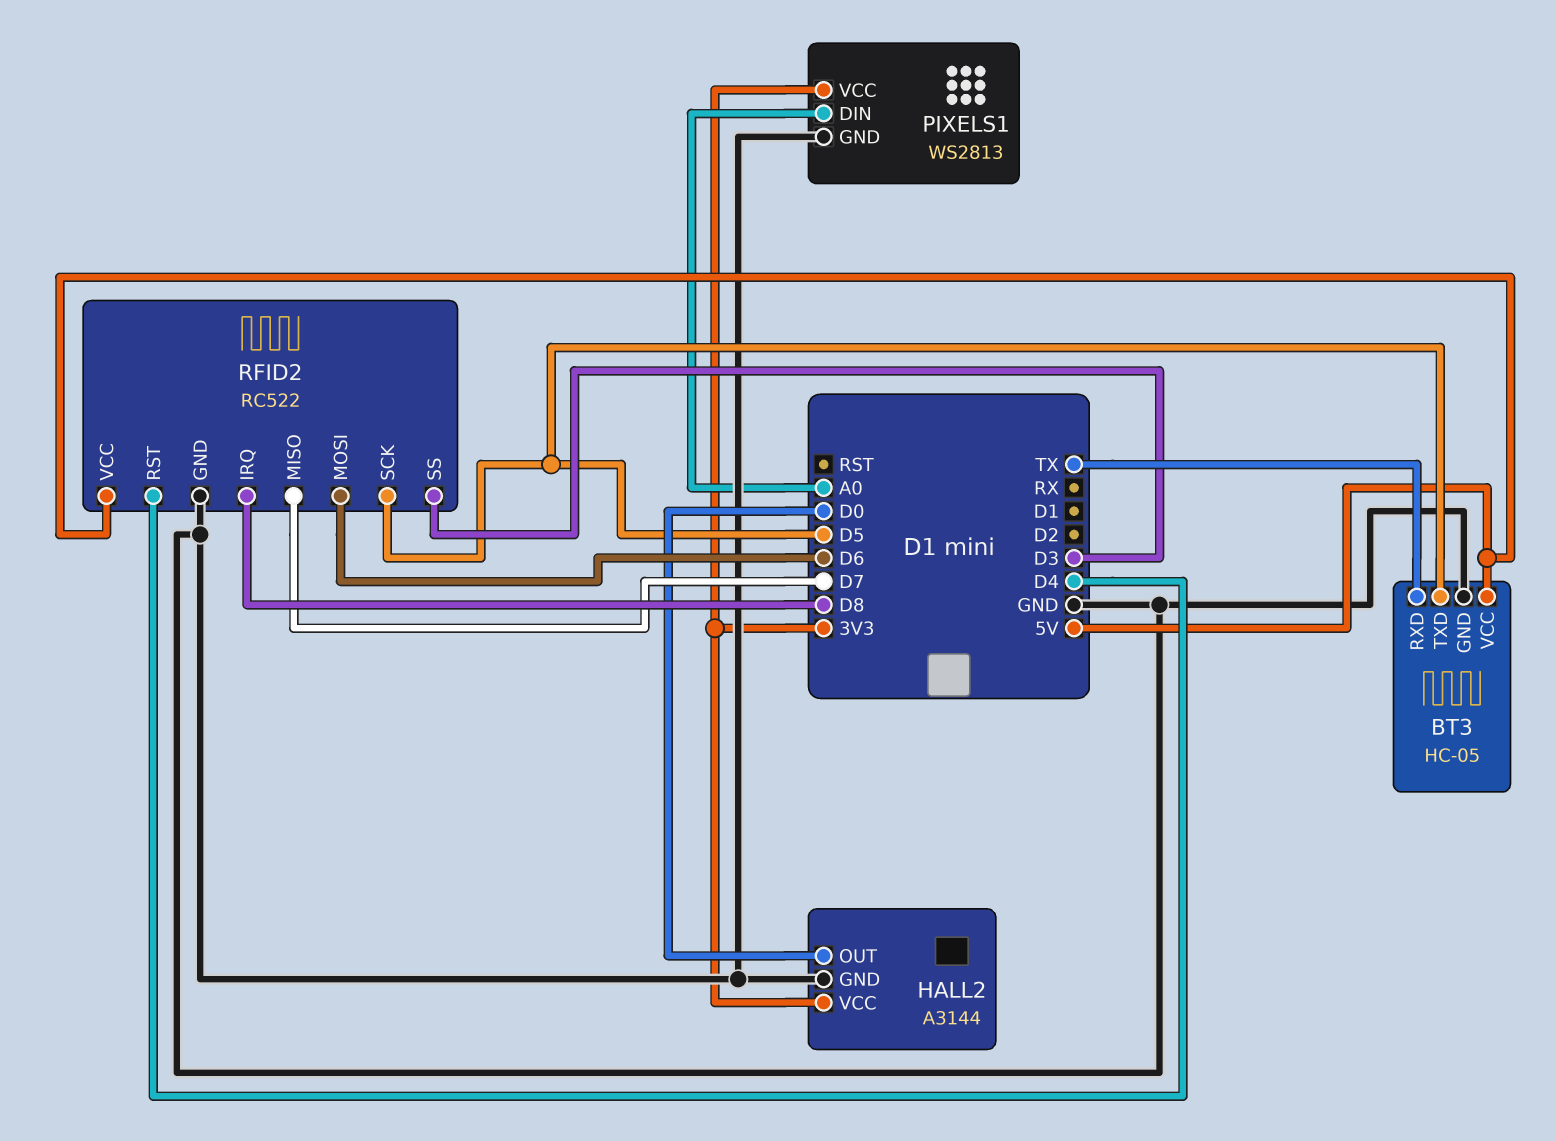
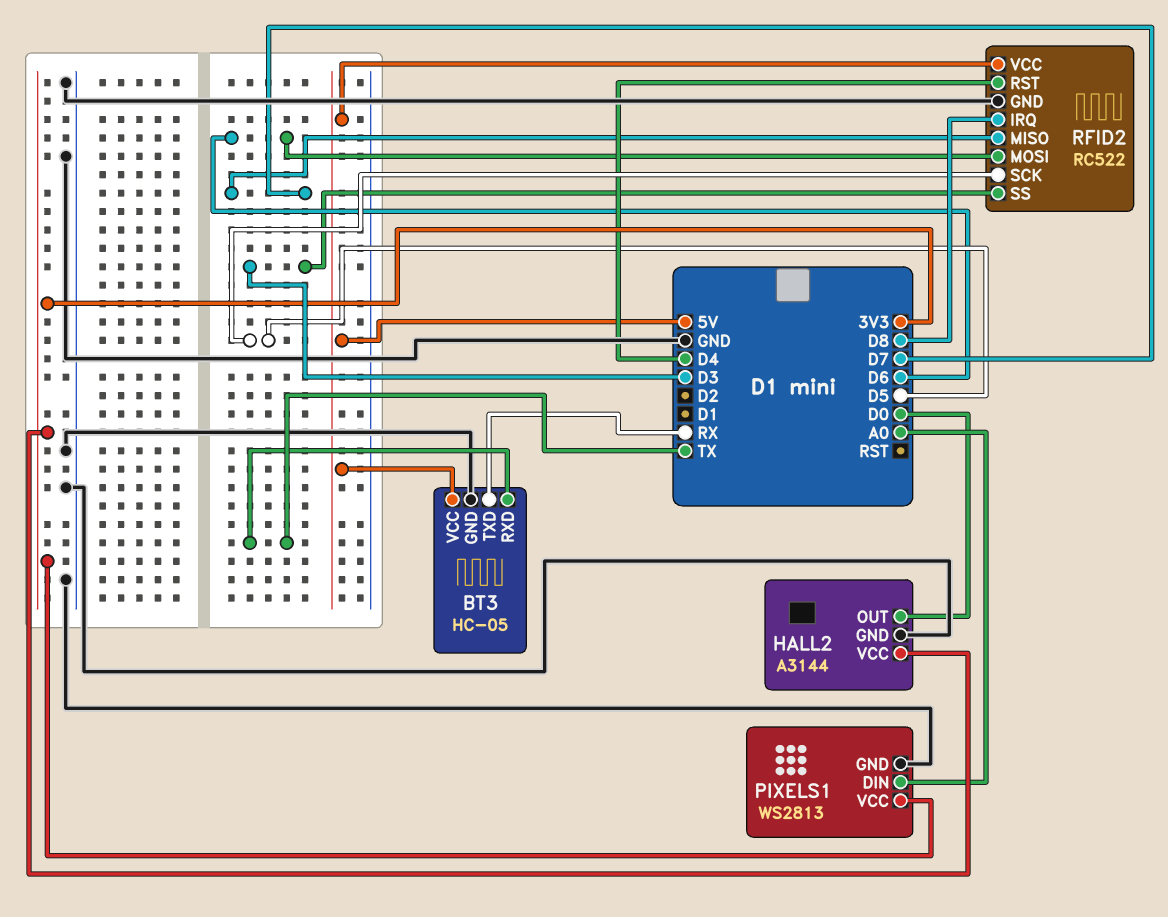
BT3 pin TXD: D5 -> RX

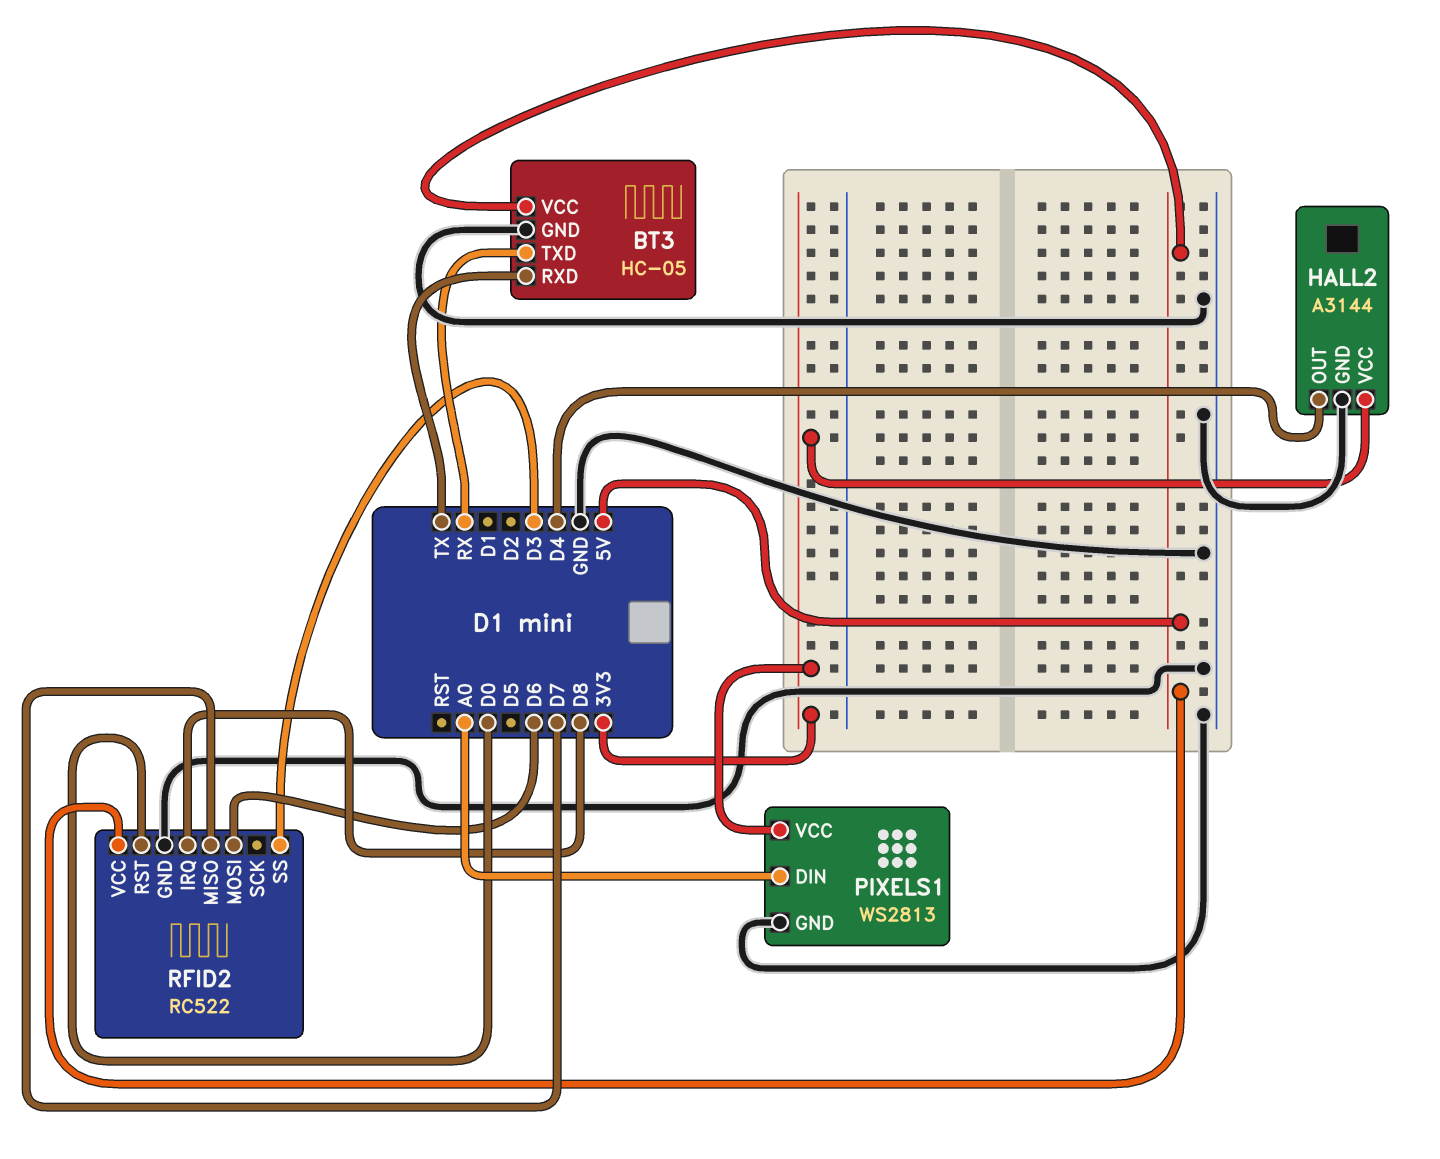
HALL2 pin OUT: D0 -> D4
RFID2 pin RST: D4 -> D0
RFID2 pin SCK: D5 -> none

